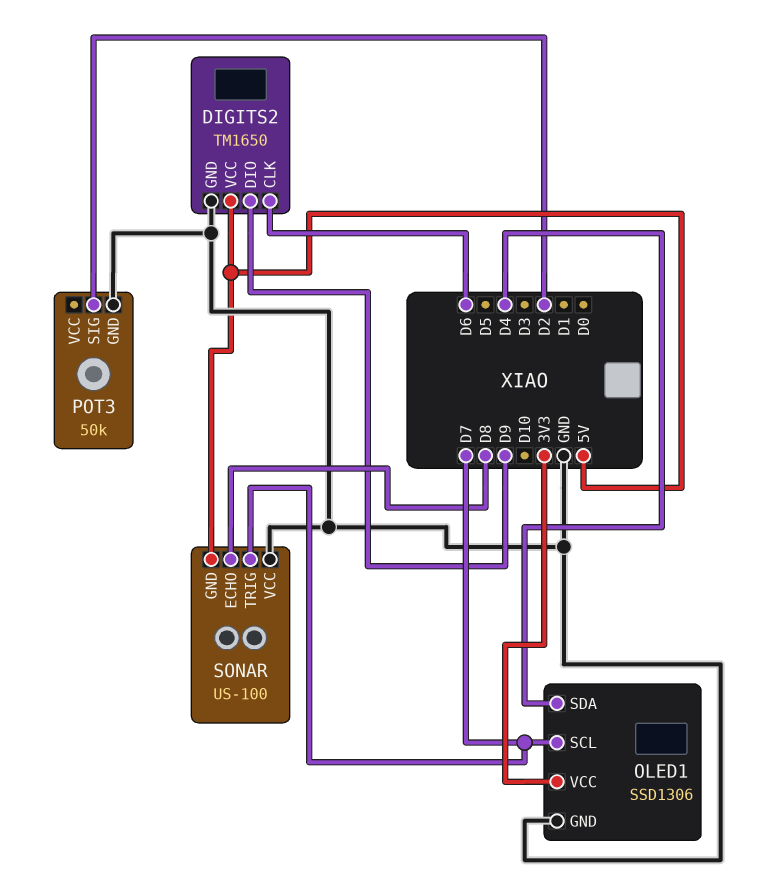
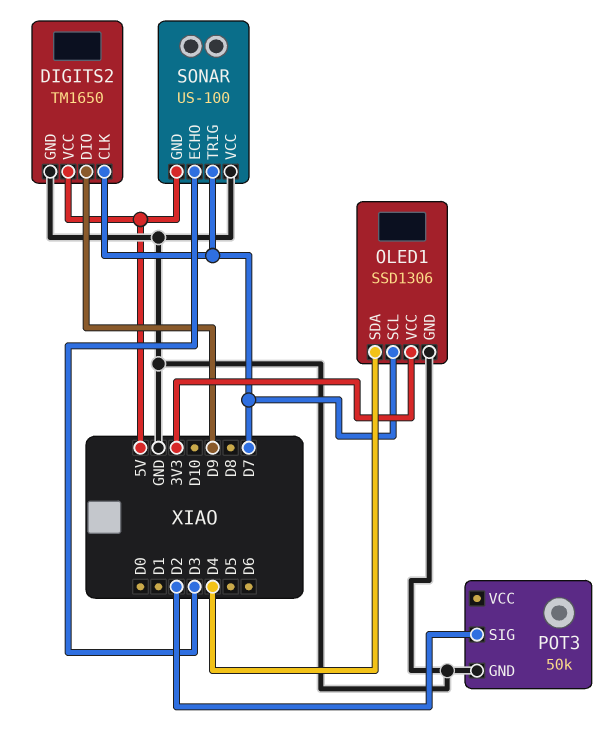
DIGITS2 pin CLK: D6 -> D7
SONAR pin ECHO: D8 -> D3

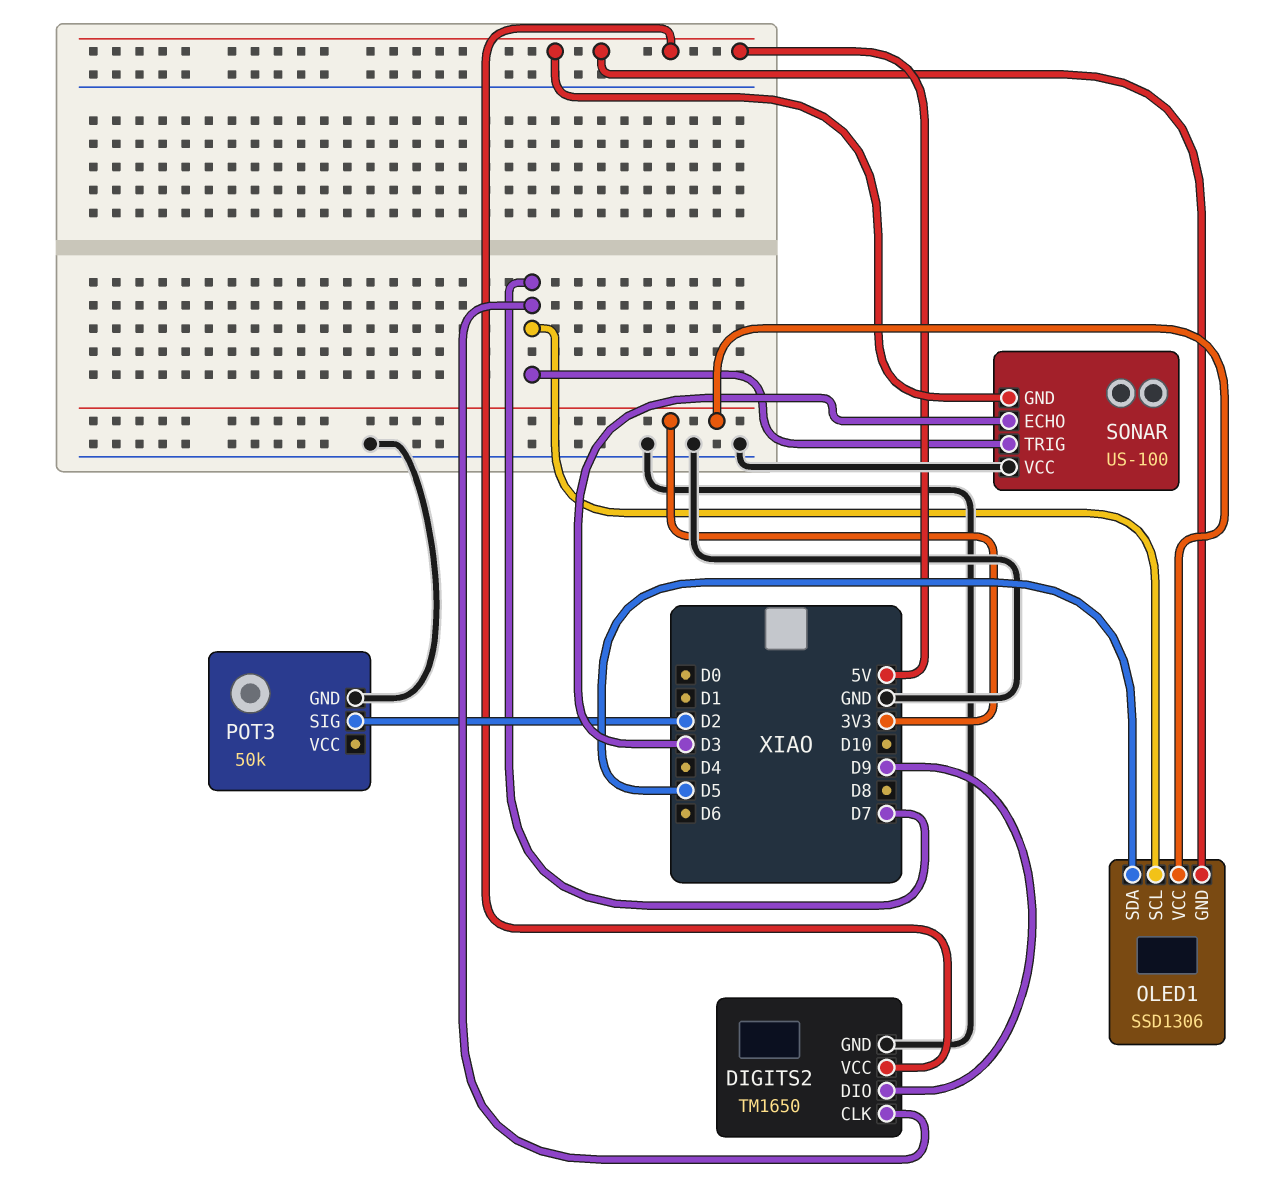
OLED1 pin GND: GND -> 5V
OLED1 pin SDA: D4 -> D5

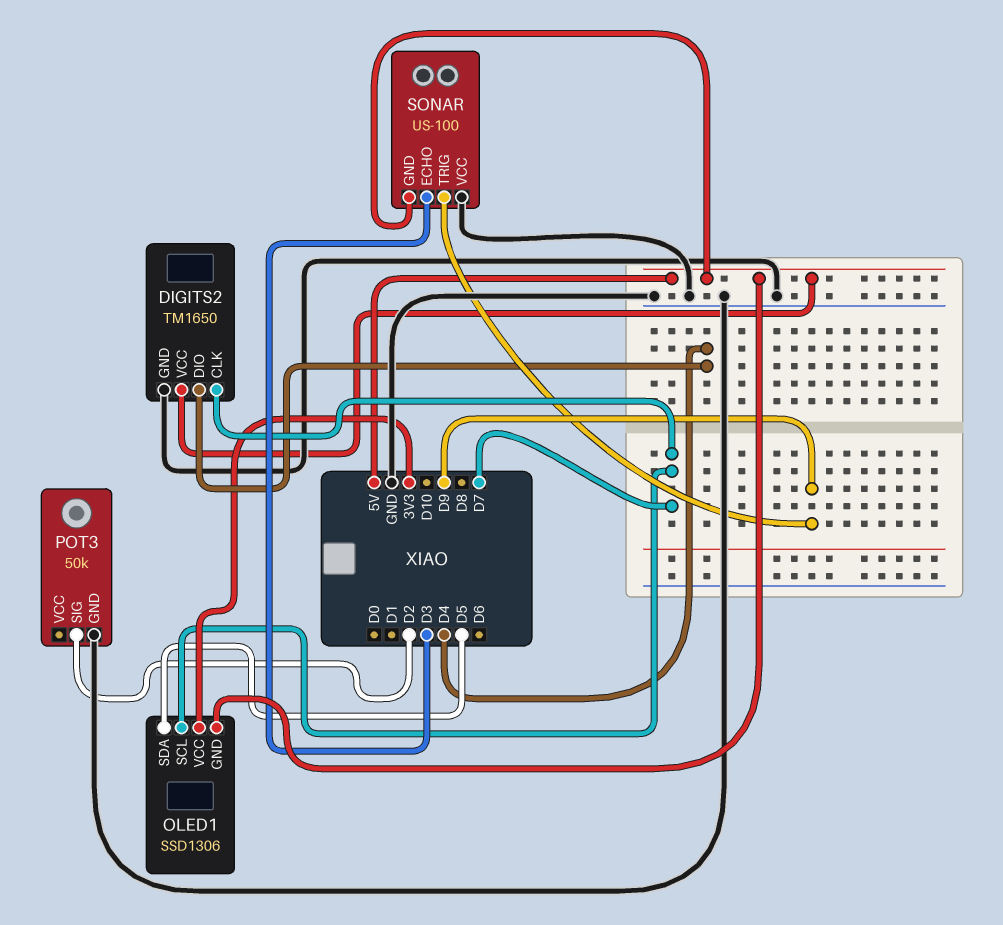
DIGITS2 pin DIO: D9 -> D4
SONAR pin TRIG: D7 -> D9

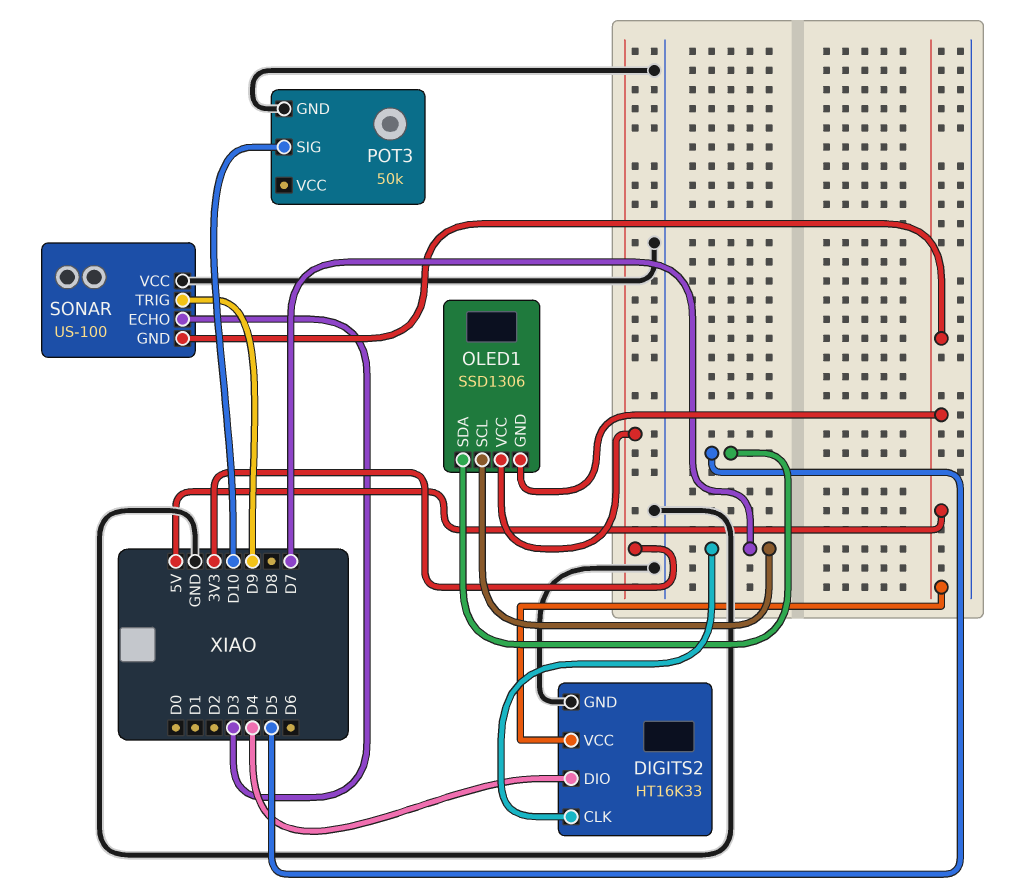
DIGITS2: TM1650 -> HT16K33
POT3 pin SIG: D2 -> D10

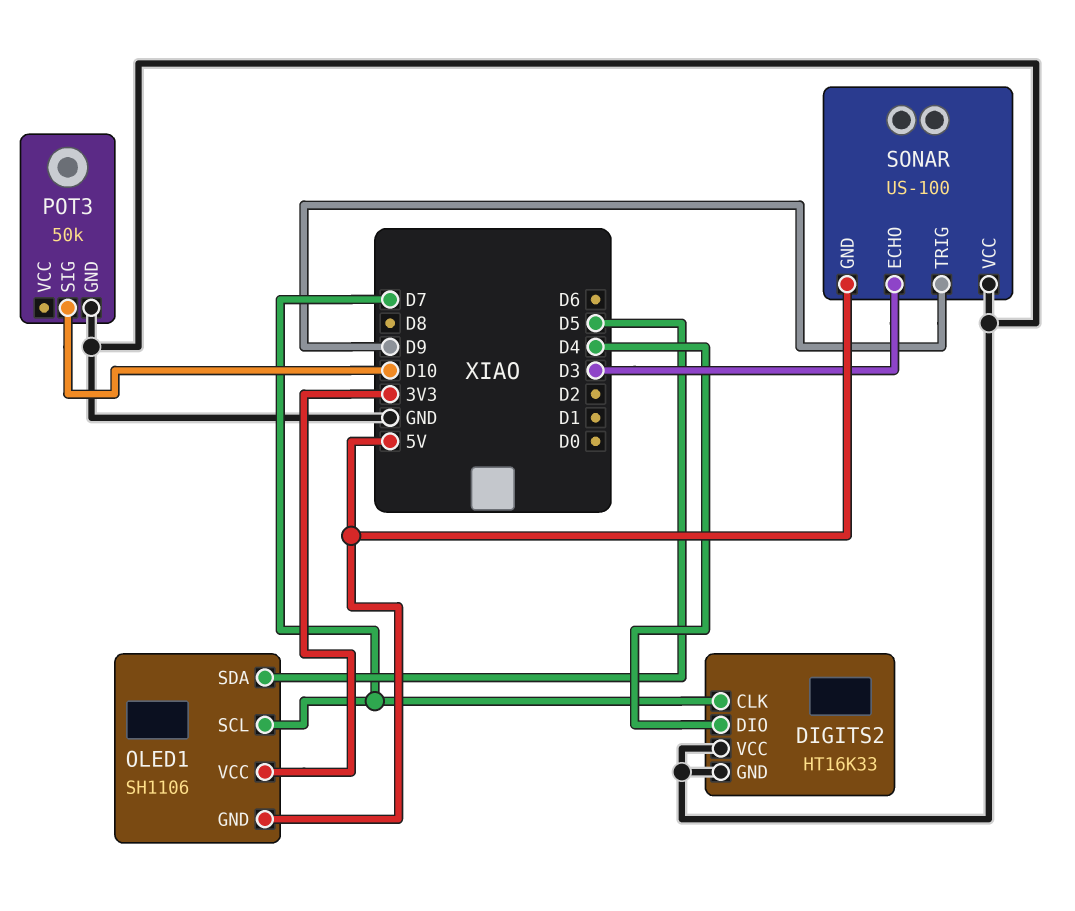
DIGITS2 pin VCC: 5V -> GND
OLED1: SSD1306 -> SH1106

